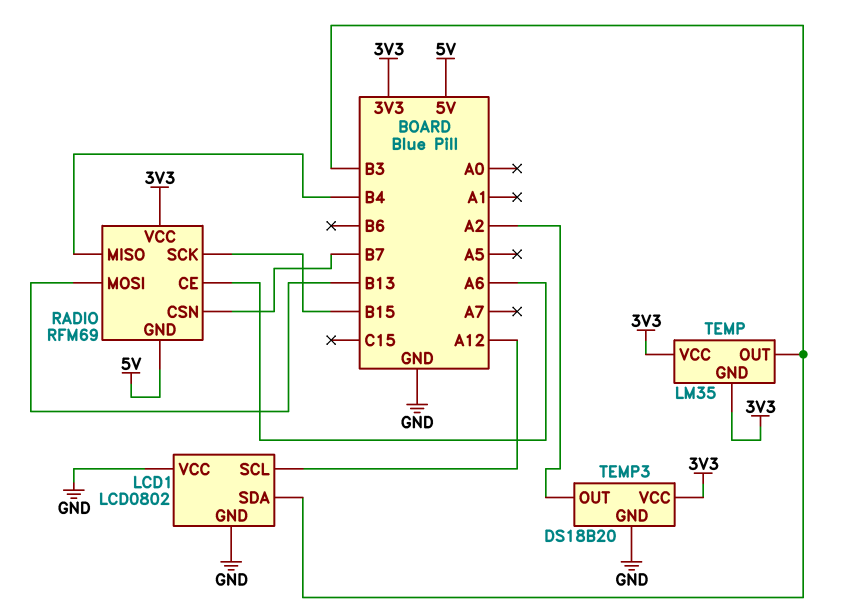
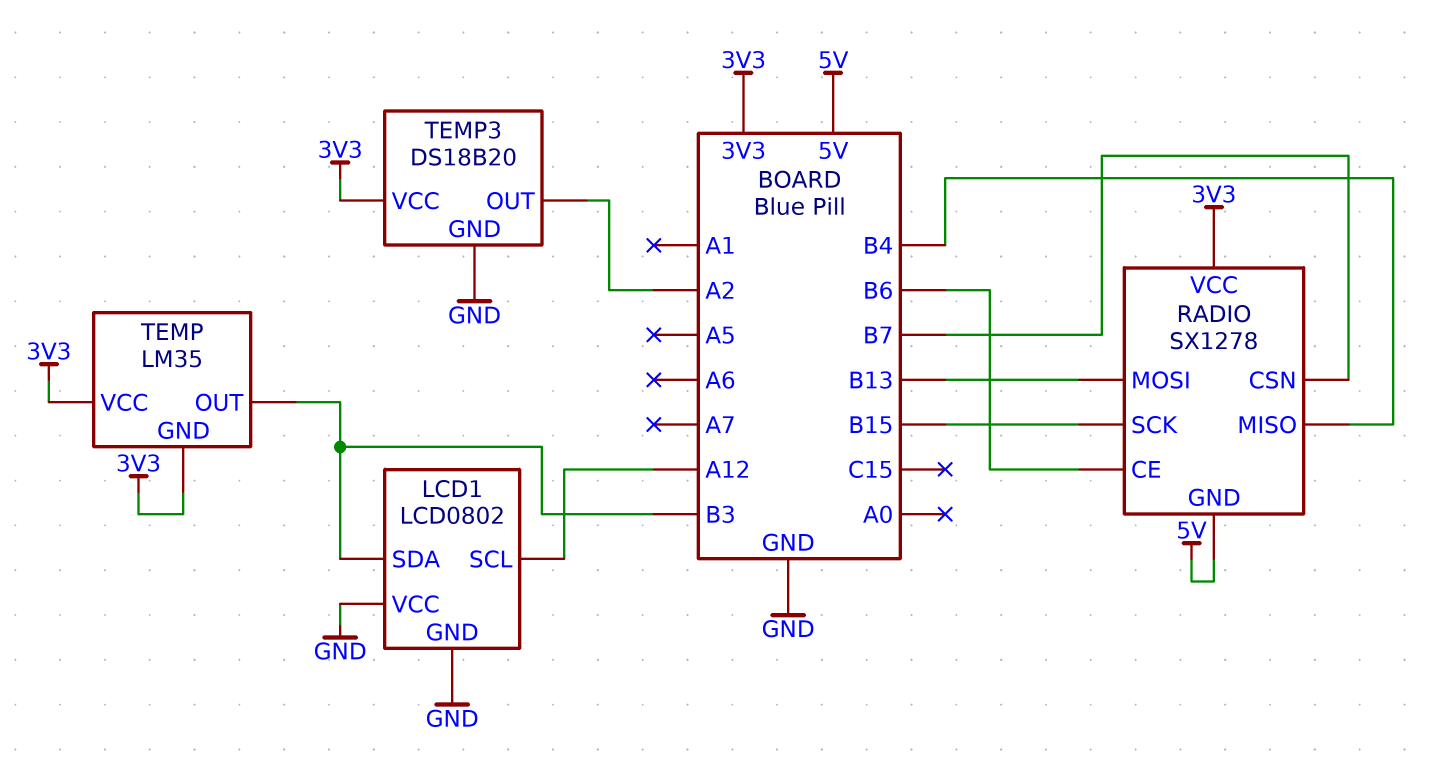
RADIO: RFM69 -> SX1278
RADIO pin CE: A6 -> B6

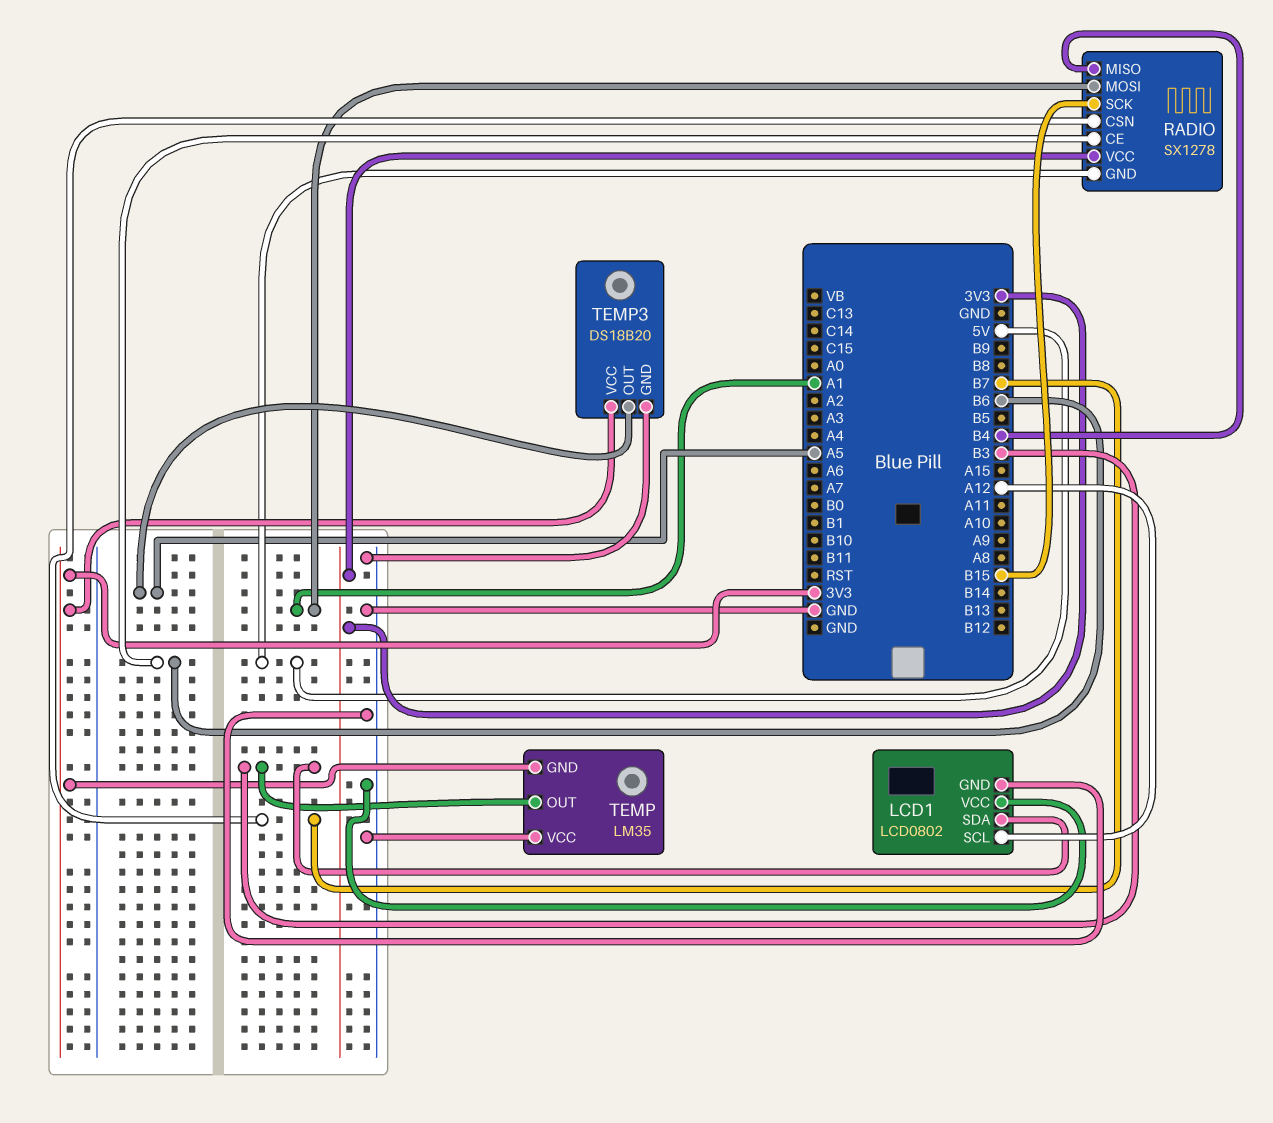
RADIO pin MOSI: B13 -> A1
TEMP pin VCC: 3V3 -> GND
TEMP3 pin OUT: A2 -> A5

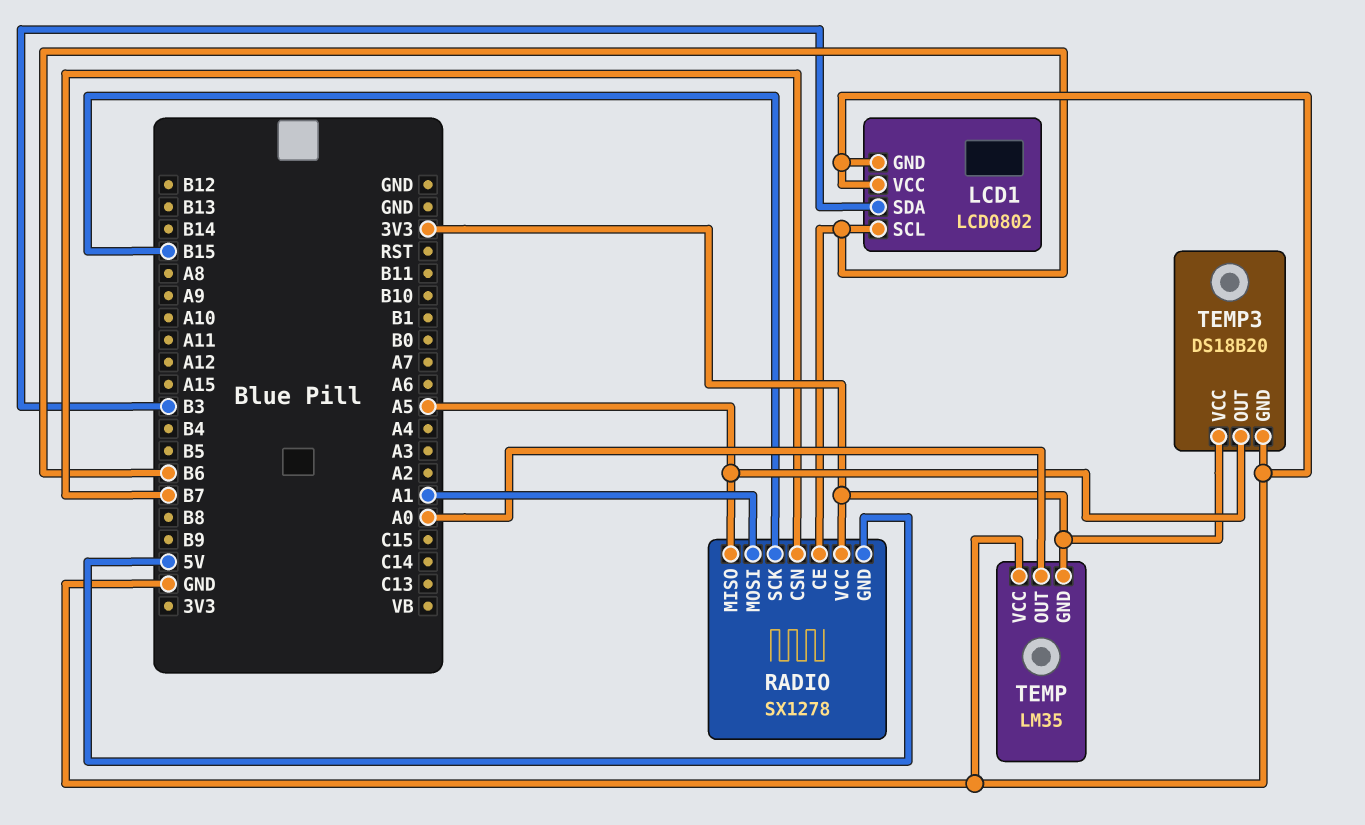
LCD1 pin SCL: A12 -> B6
RADIO pin MISO: B4 -> A5
TEMP pin OUT: B3 -> A0

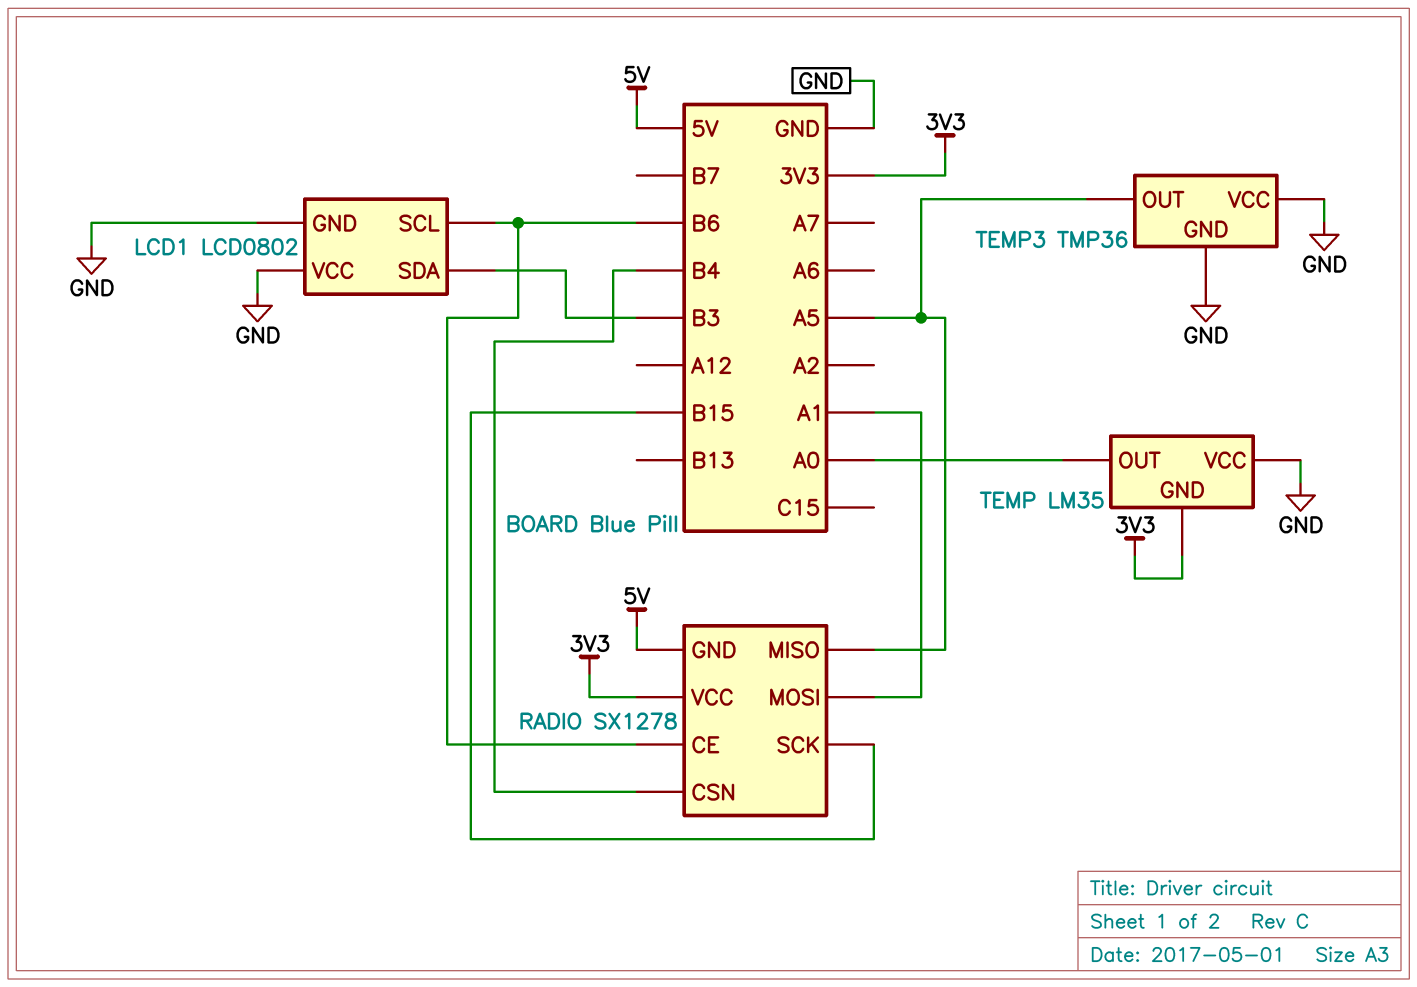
RADIO pin CSN: B7 -> B4
TEMP3: DS18B20 -> TMP36
TEMP3 pin VCC: 3V3 -> GND

